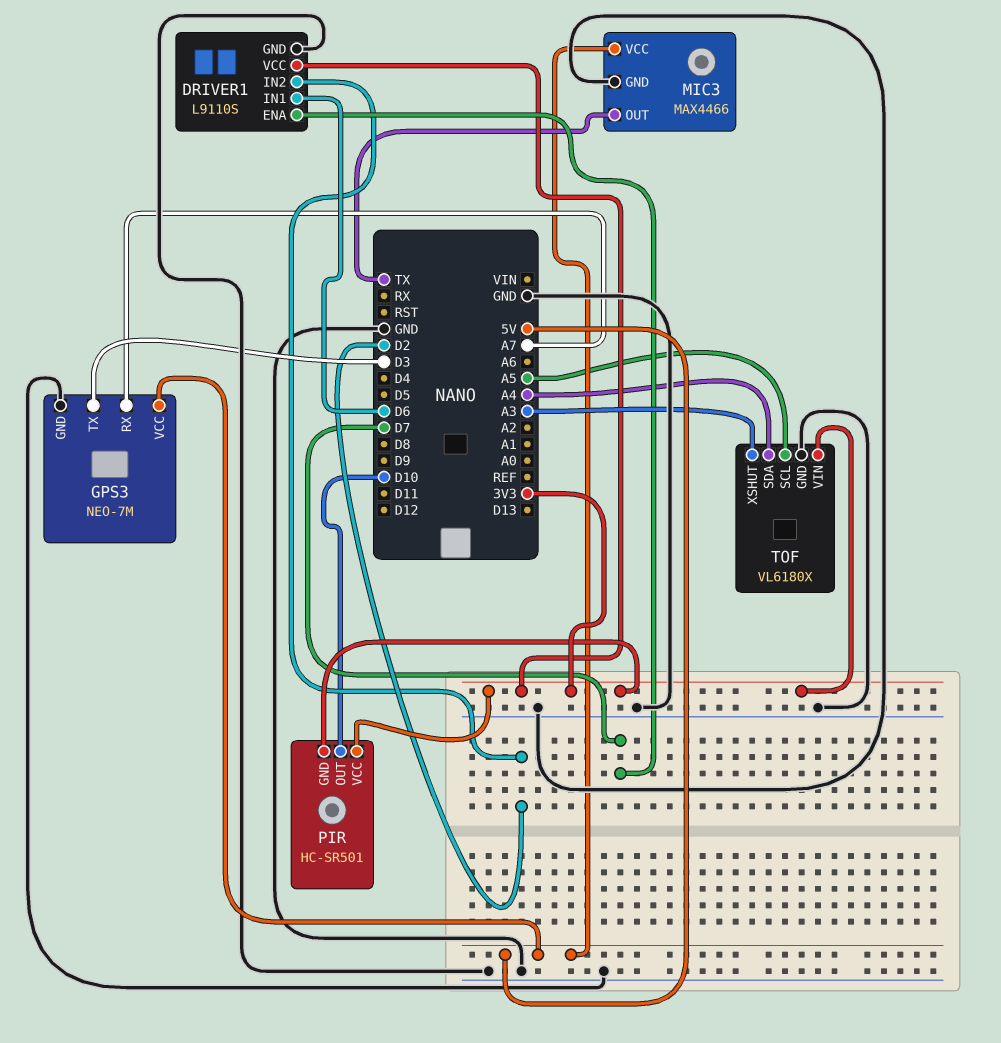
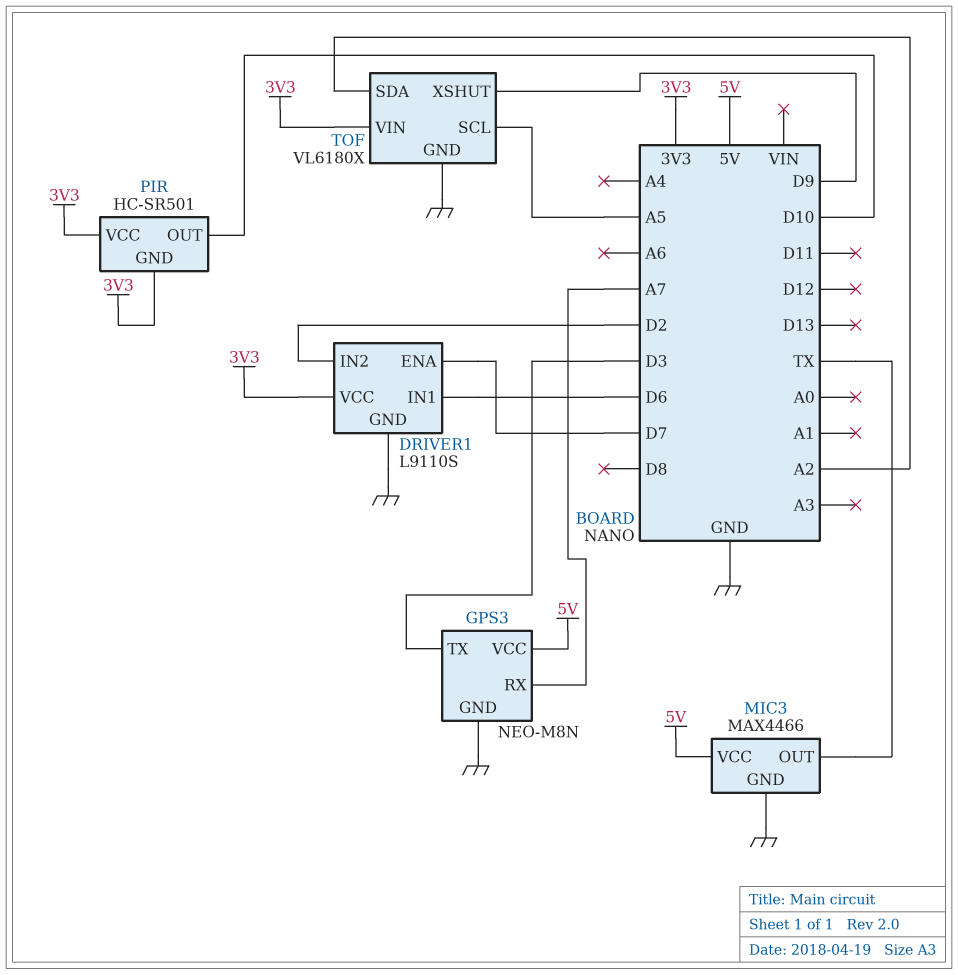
GPS3: NEO-7M -> NEO-M8N
TOF pin SDA: A4 -> A2
TOF pin XSHUT: A3 -> D9

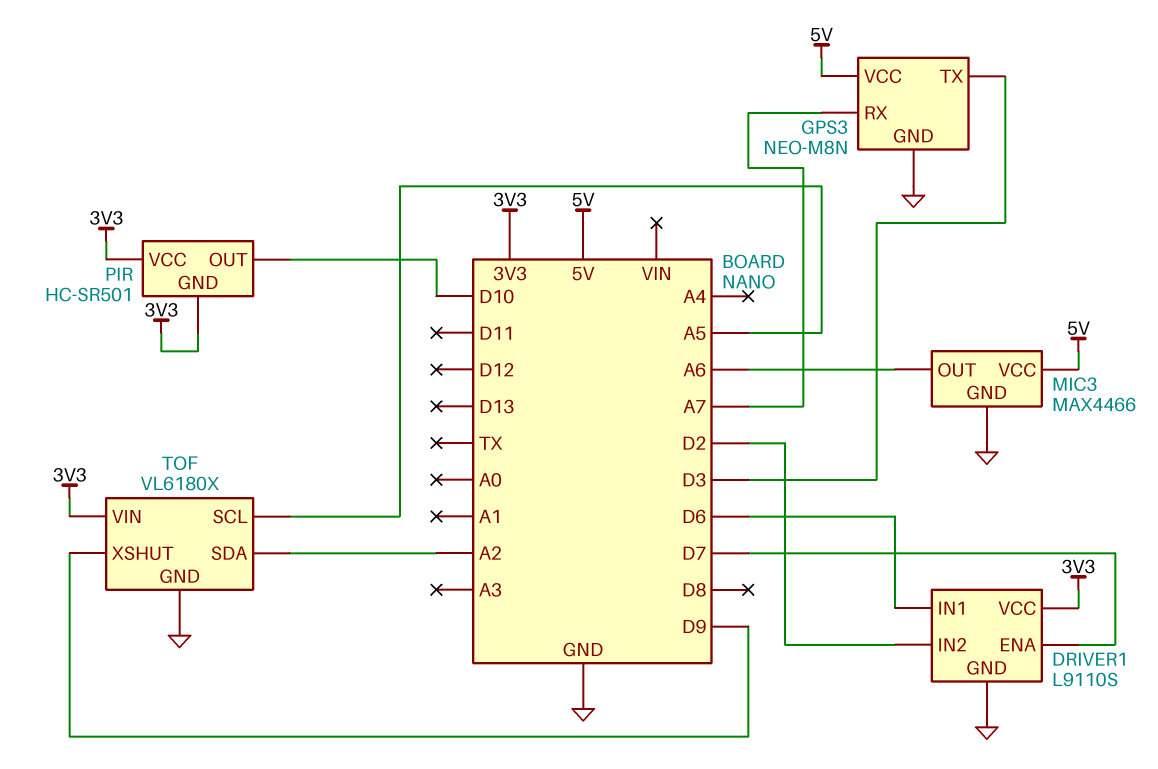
MIC3 pin OUT: TX -> A6

